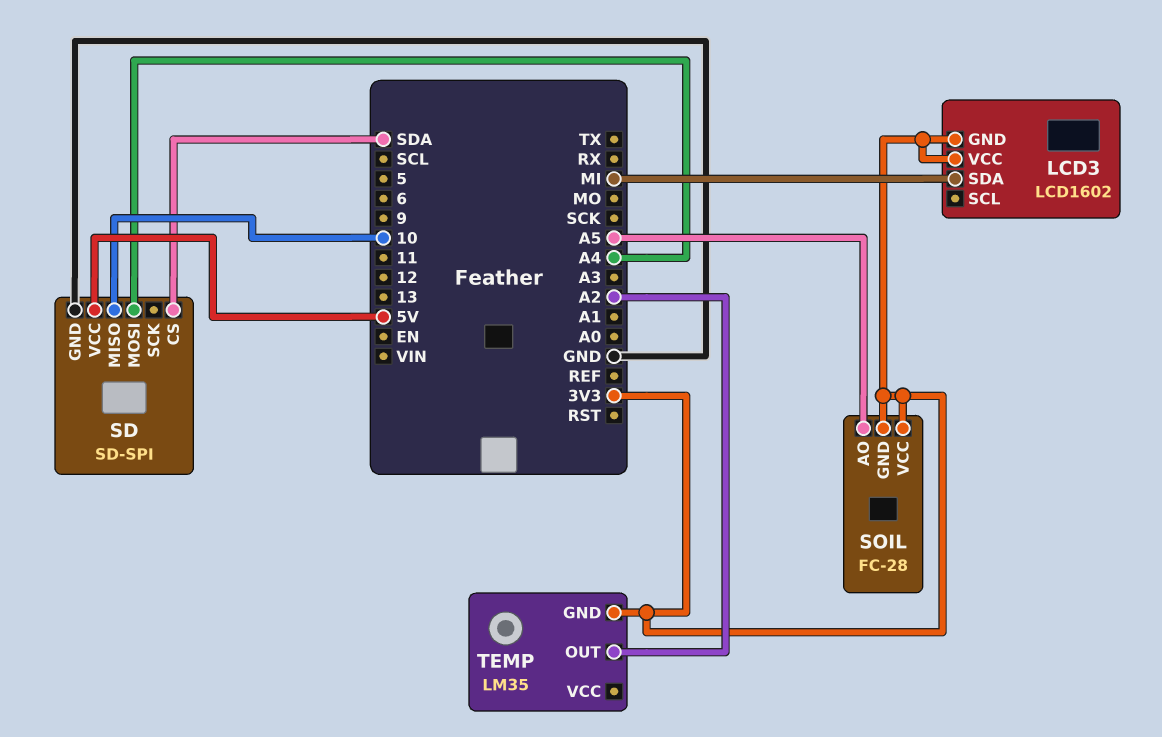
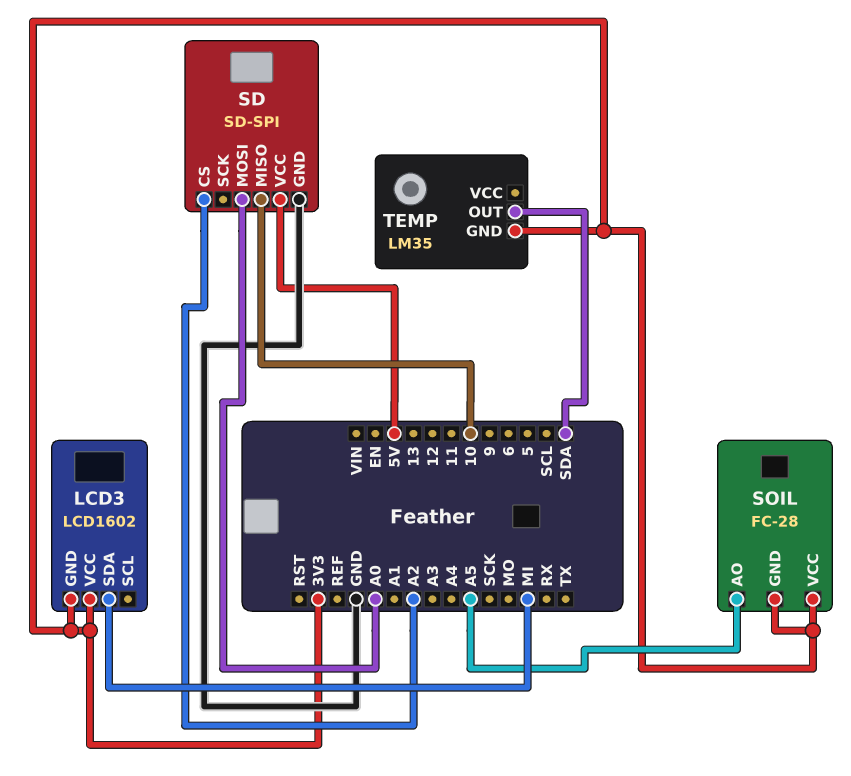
SD pin CS: SDA -> A2
SD pin MOSI: A4 -> A0
TEMP pin OUT: A2 -> SDA

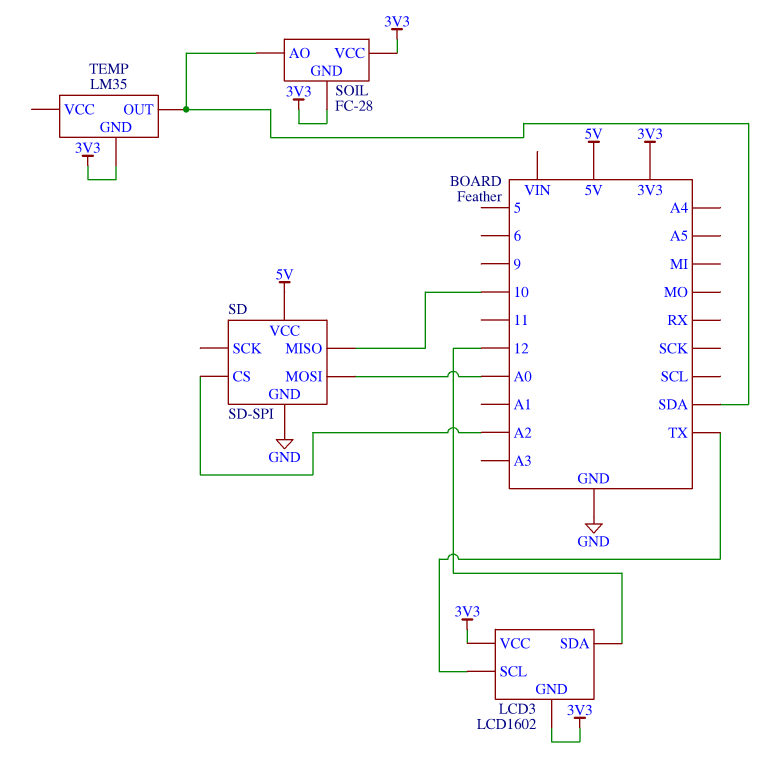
LCD3 pin SCL: none -> TX
LCD3 pin SDA: MI -> 12
SOIL pin AO: A5 -> SDA

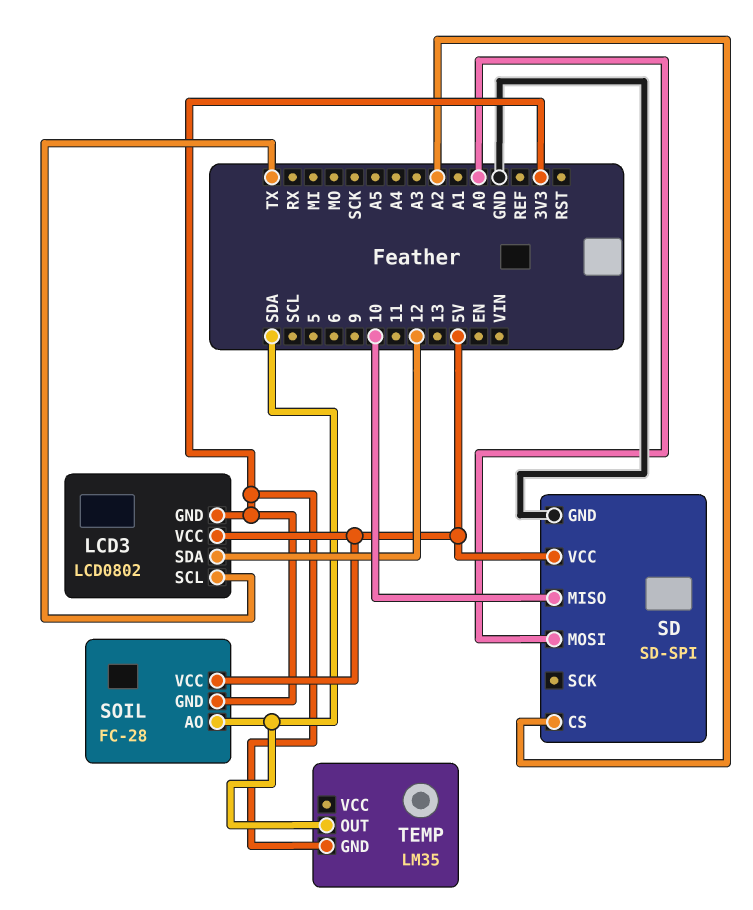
LCD3: LCD1602 -> LCD0802
LCD3 pin VCC: 3V3 -> 5V
SOIL pin VCC: 3V3 -> 5V

